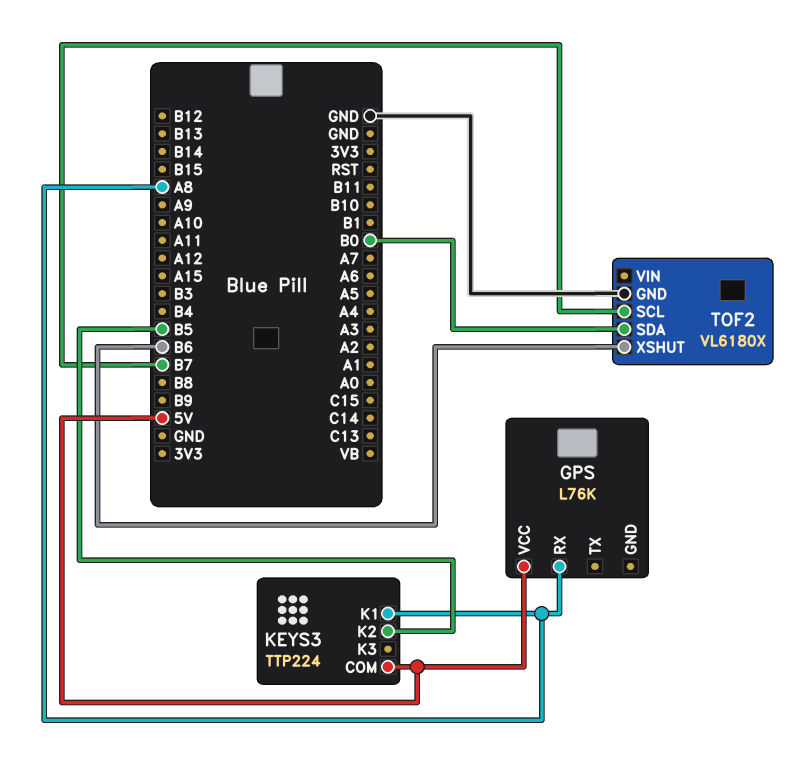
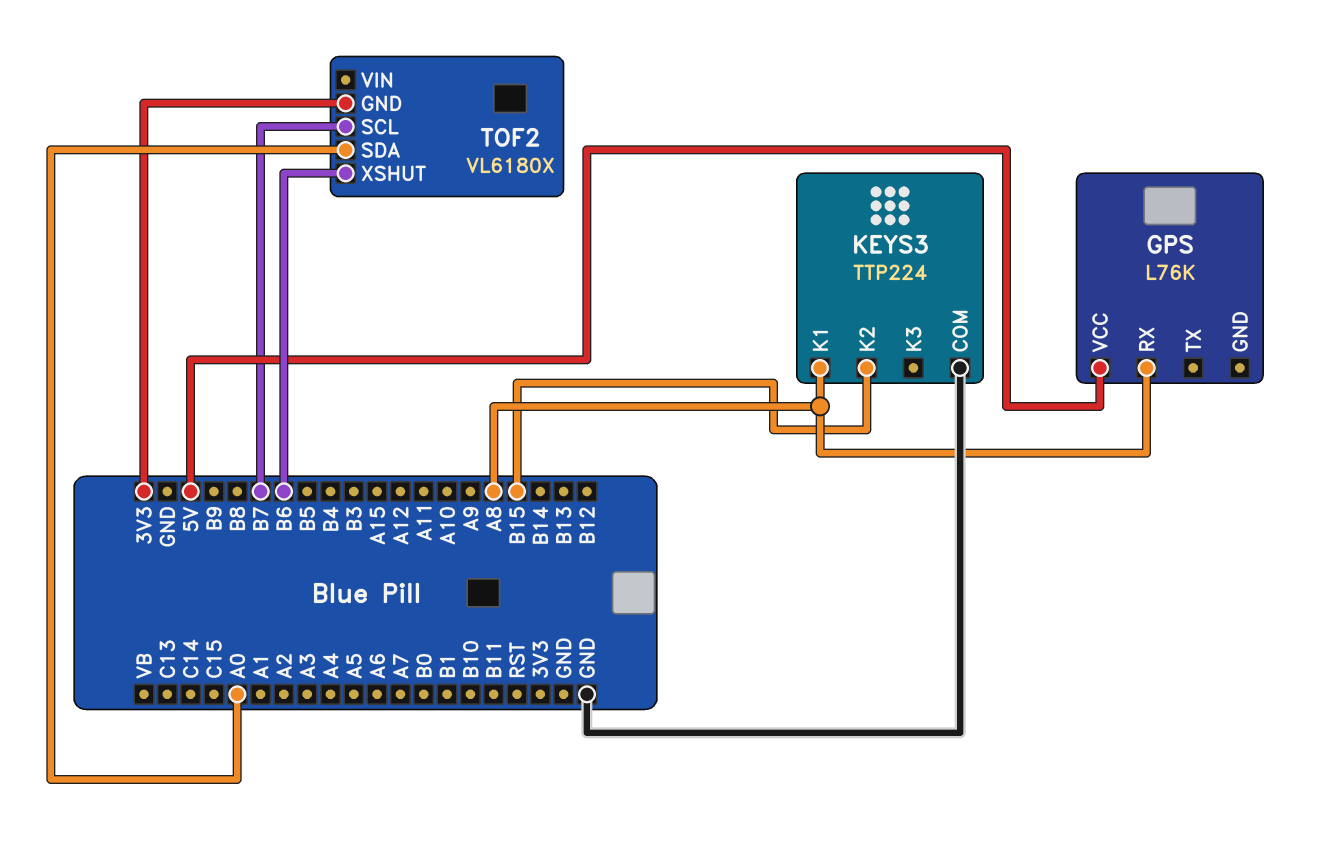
KEYS3 pin COM: 5V -> GND
KEYS3 pin K2: B5 -> B15
TOF2 pin GND: GND -> 3V3
TOF2 pin SDA: B0 -> A0

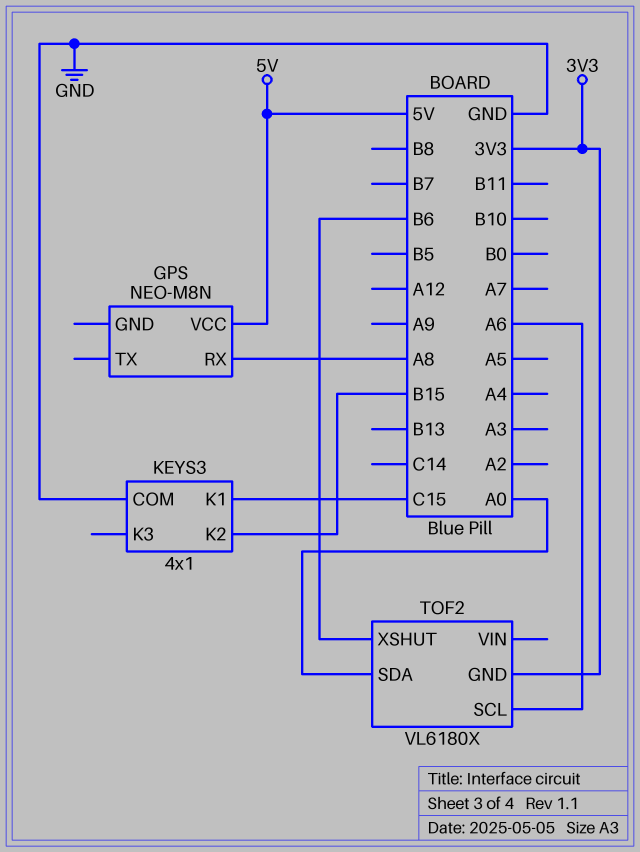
GPS: L76K -> NEO-M8N
KEYS3: TTP224 -> 4x1
KEYS3 pin K1: A8 -> C15
TOF2 pin SCL: B7 -> A6

